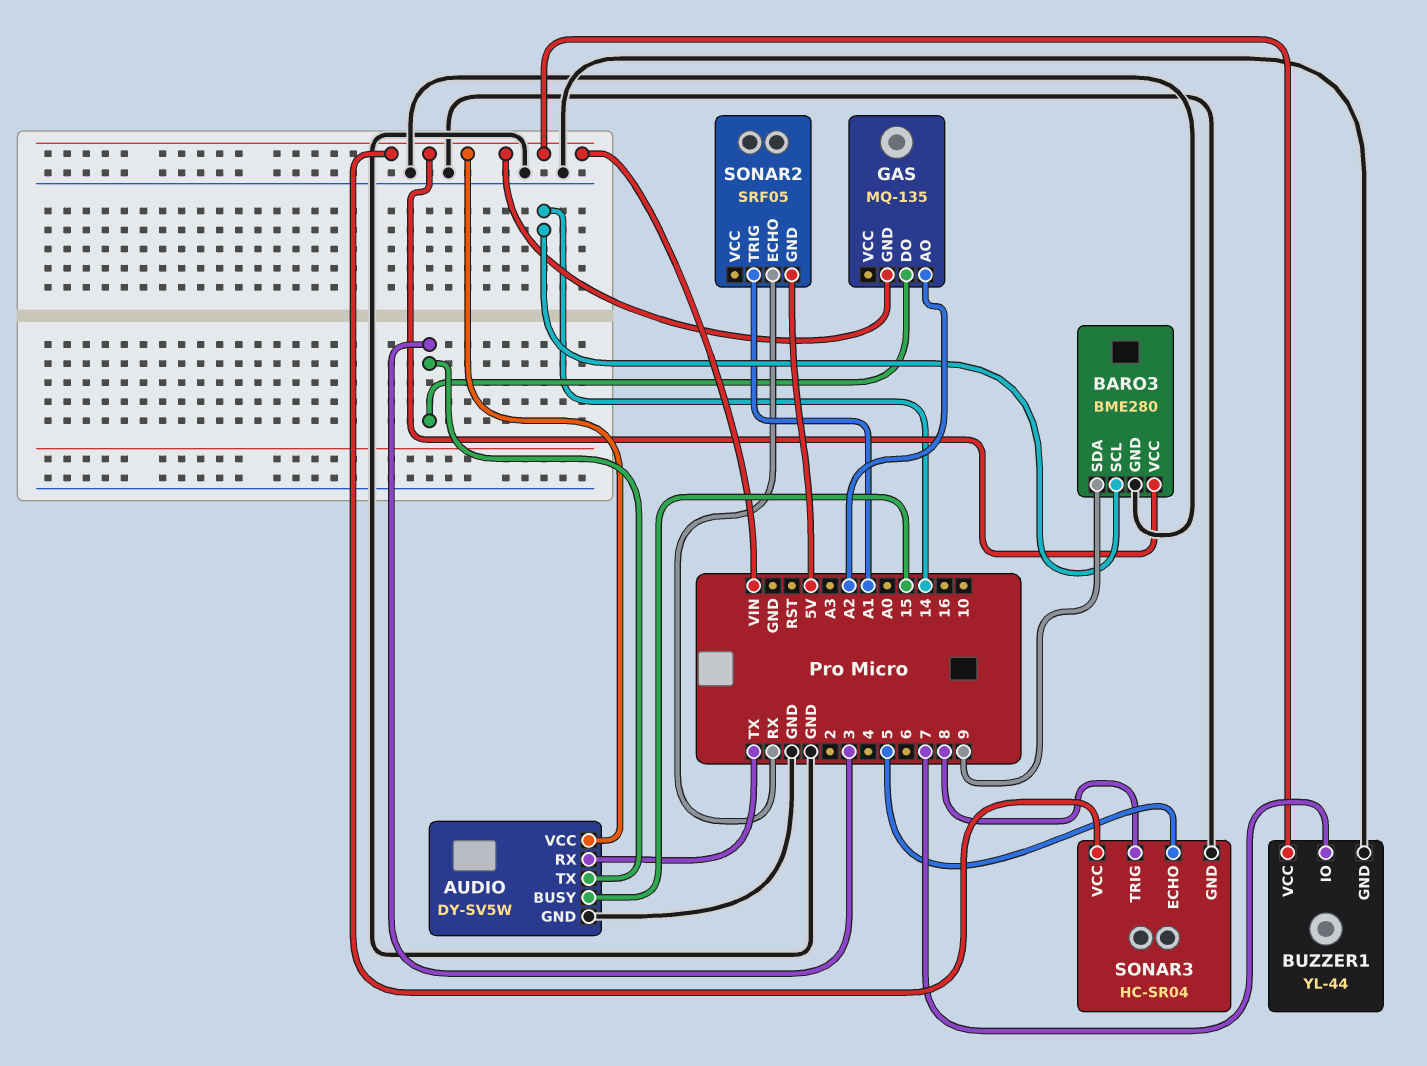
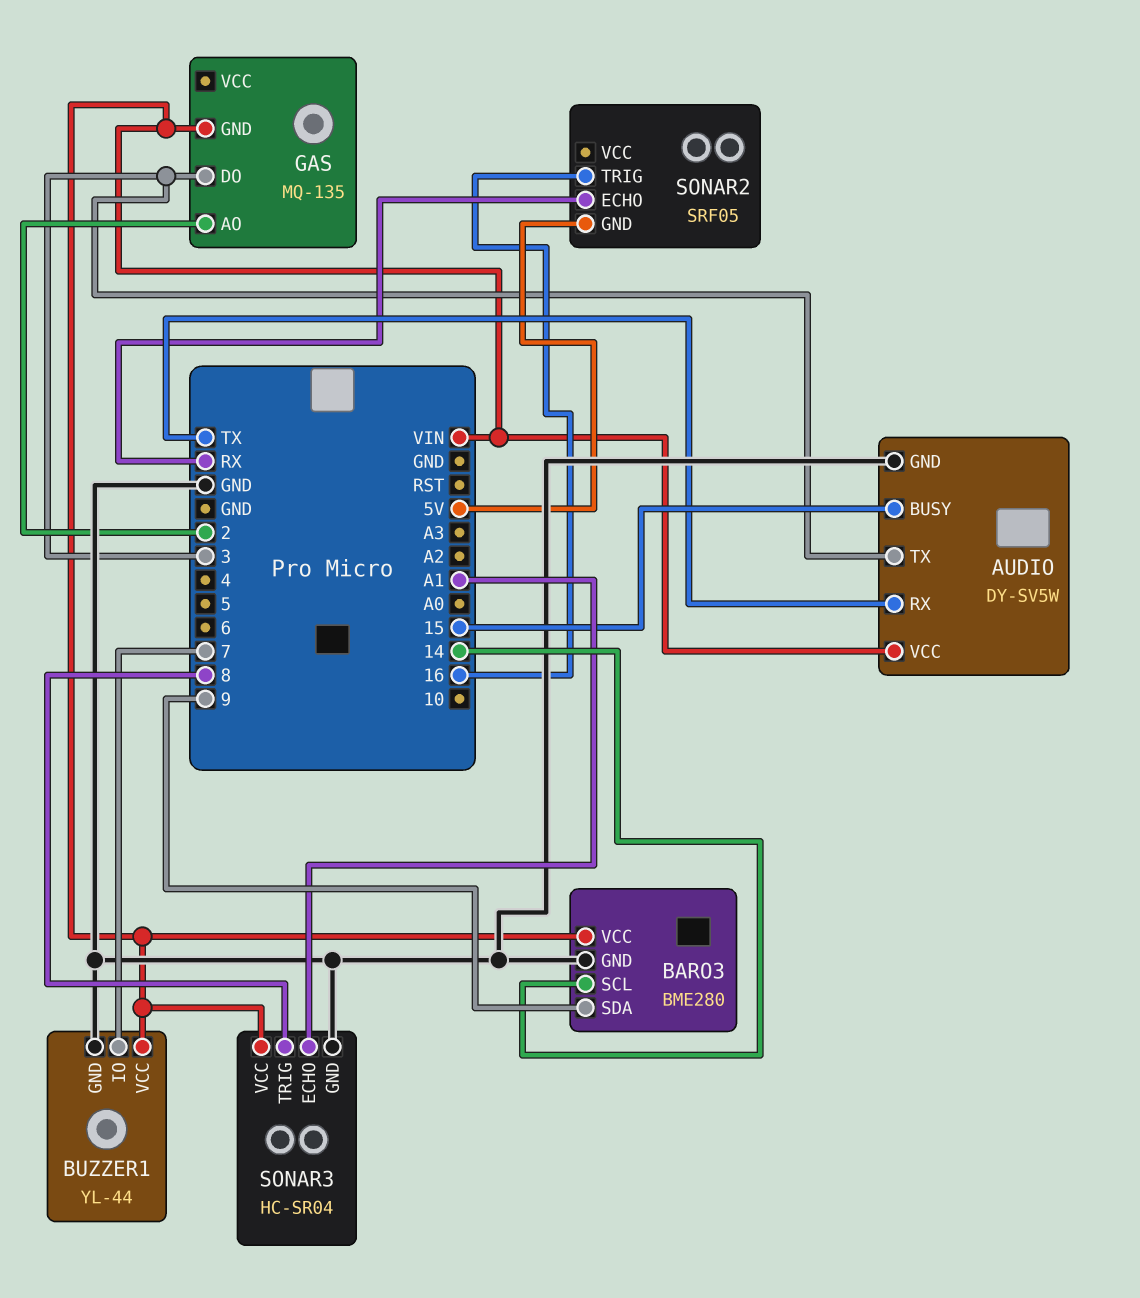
GAS pin AO: A2 -> 2
SONAR2 pin TRIG: A1 -> 16
SONAR3 pin ECHO: 5 -> A1

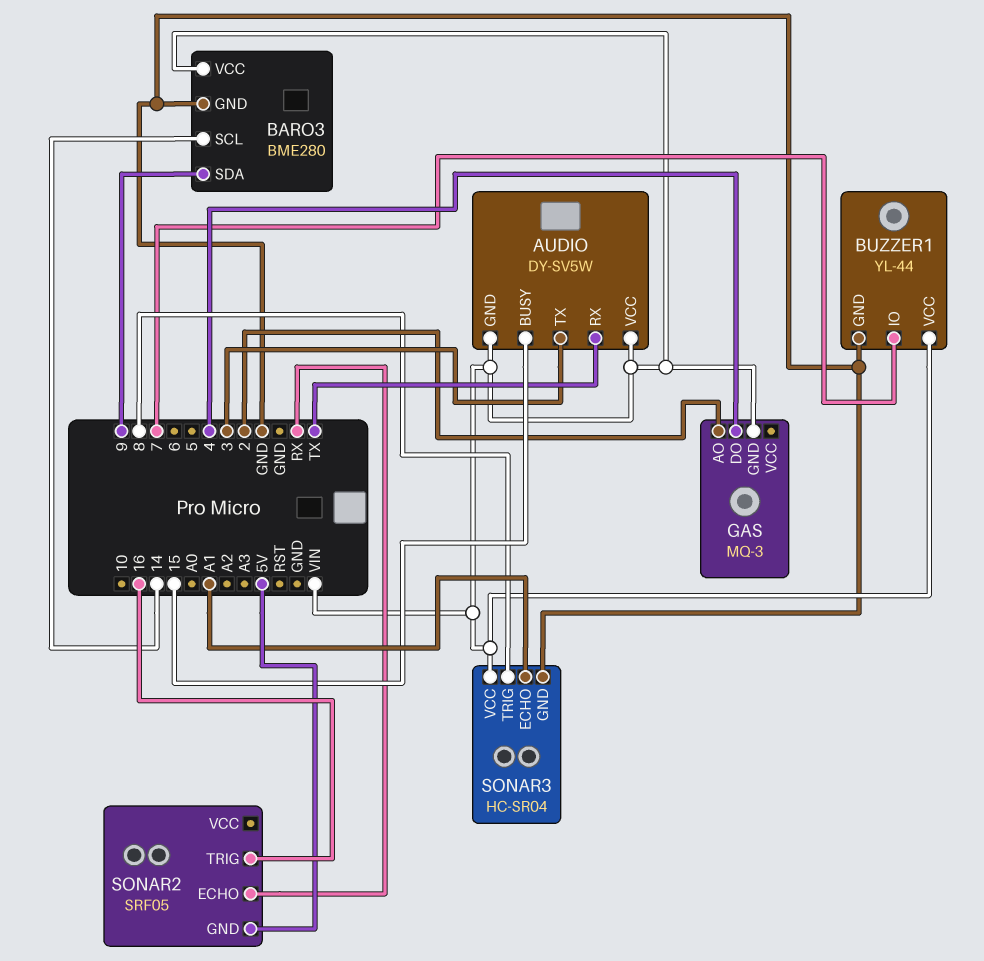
AUDIO pin GND: GND -> VIN
GAS: MQ-135 -> MQ-3
GAS pin DO: 3 -> 4

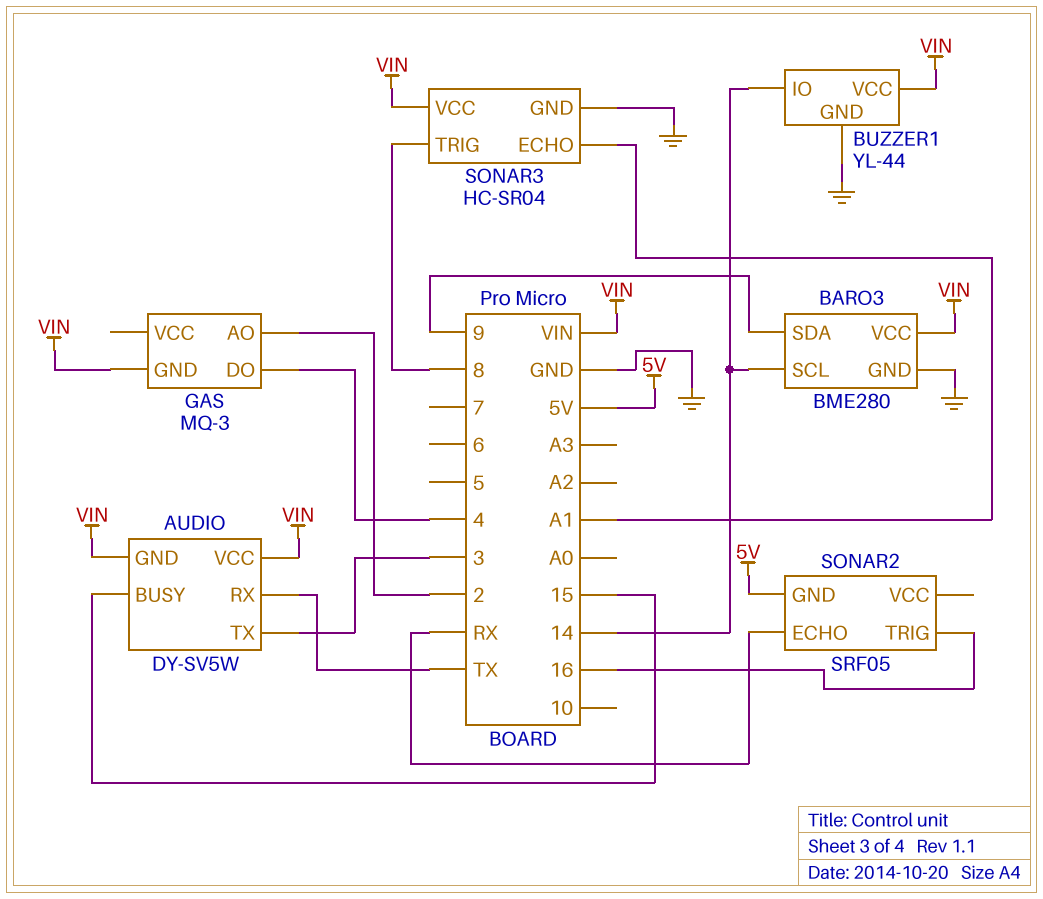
BUZZER1 pin IO: 7 -> 14

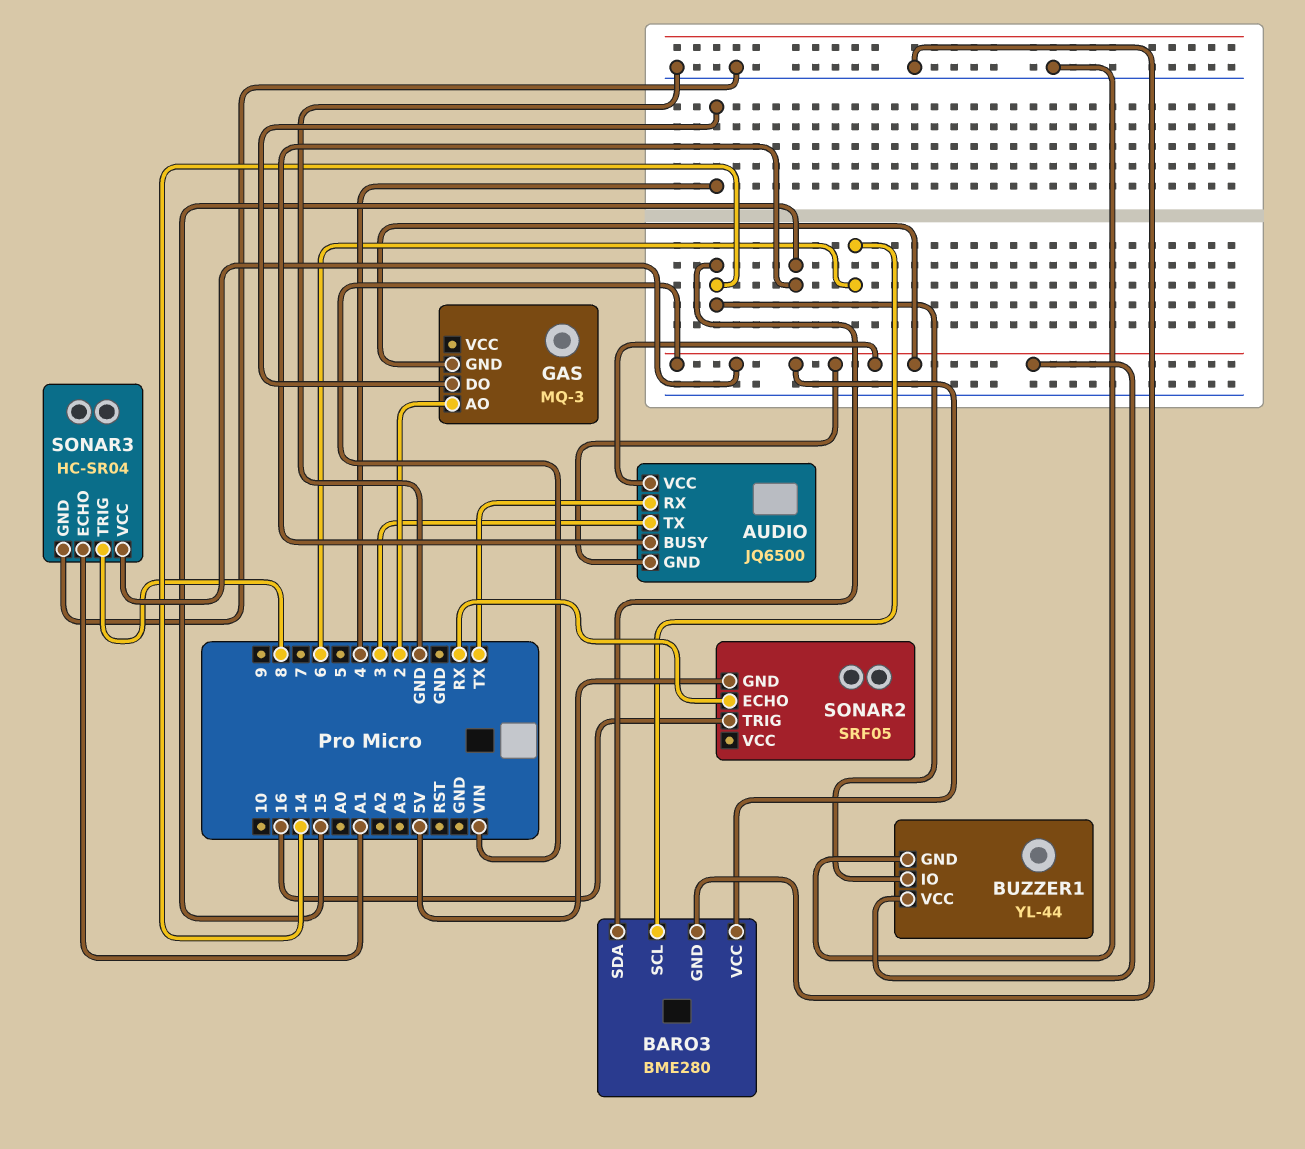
AUDIO: DY-SV5W -> JQ6500
BARO3 pin SCL: 14 -> 6
BARO3 pin SDA: 9 -> 14

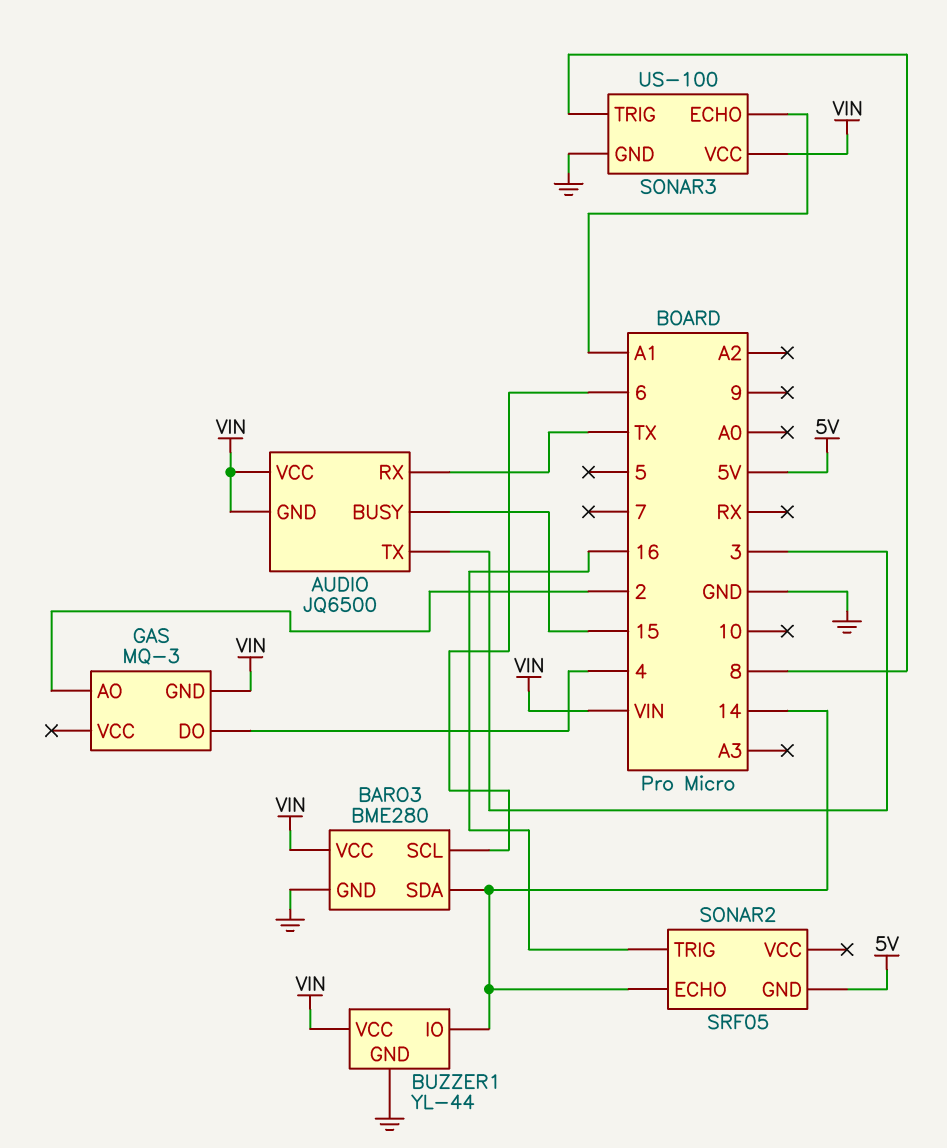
SONAR2 pin ECHO: RX -> 14
SONAR3: HC-SR04 -> US-100

